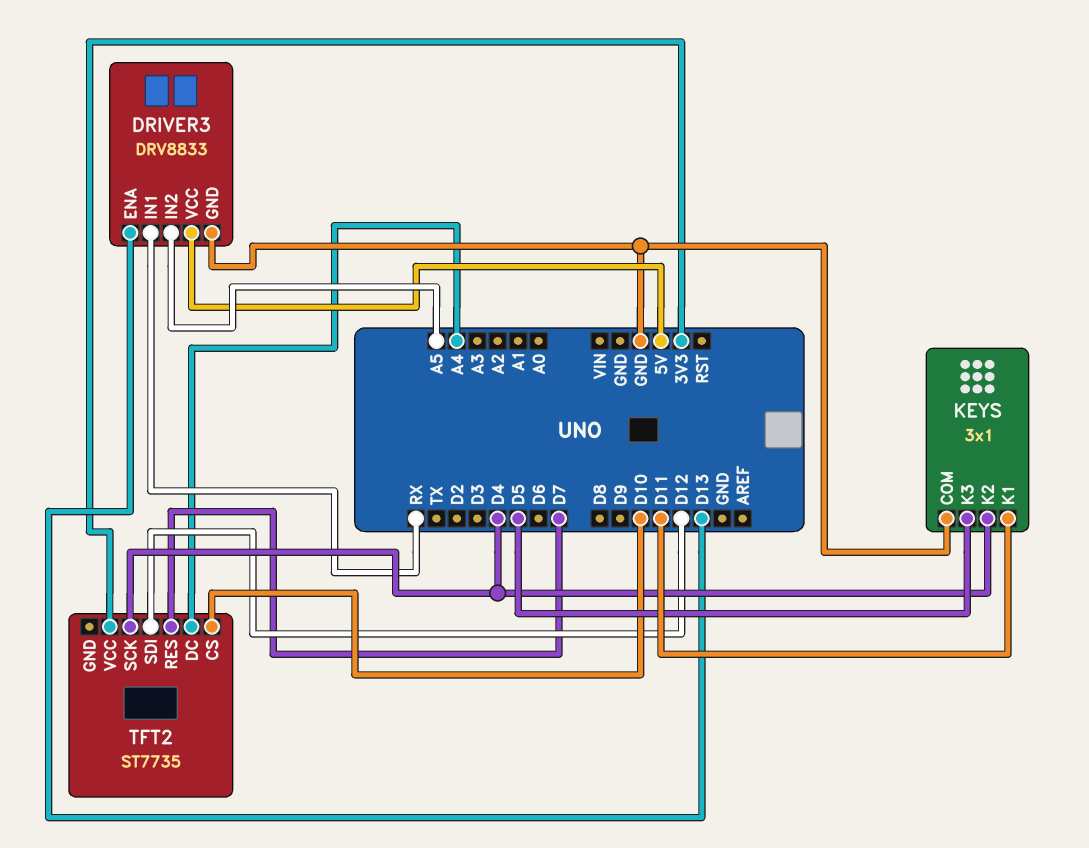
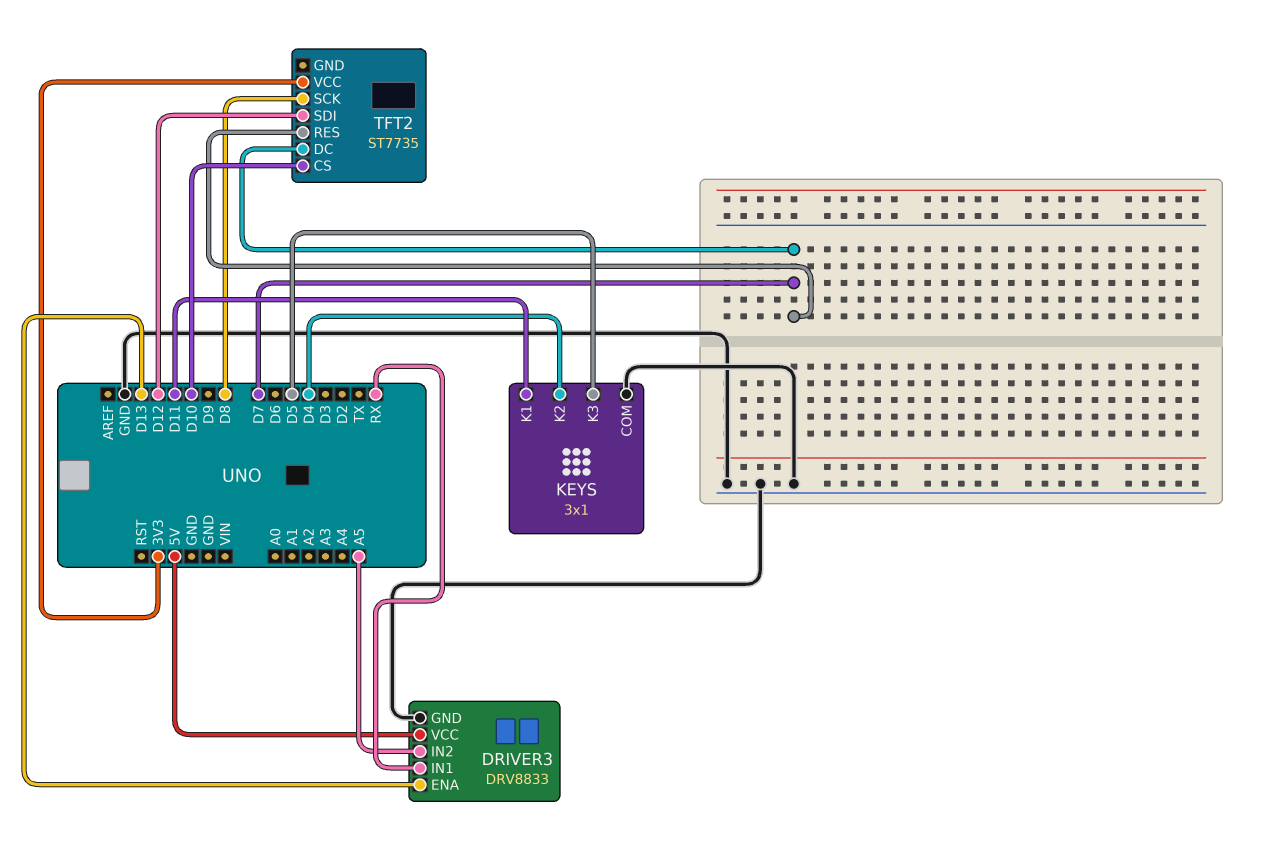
TFT2 pin DC: A4 -> D7
TFT2 pin SCK: D4 -> D8

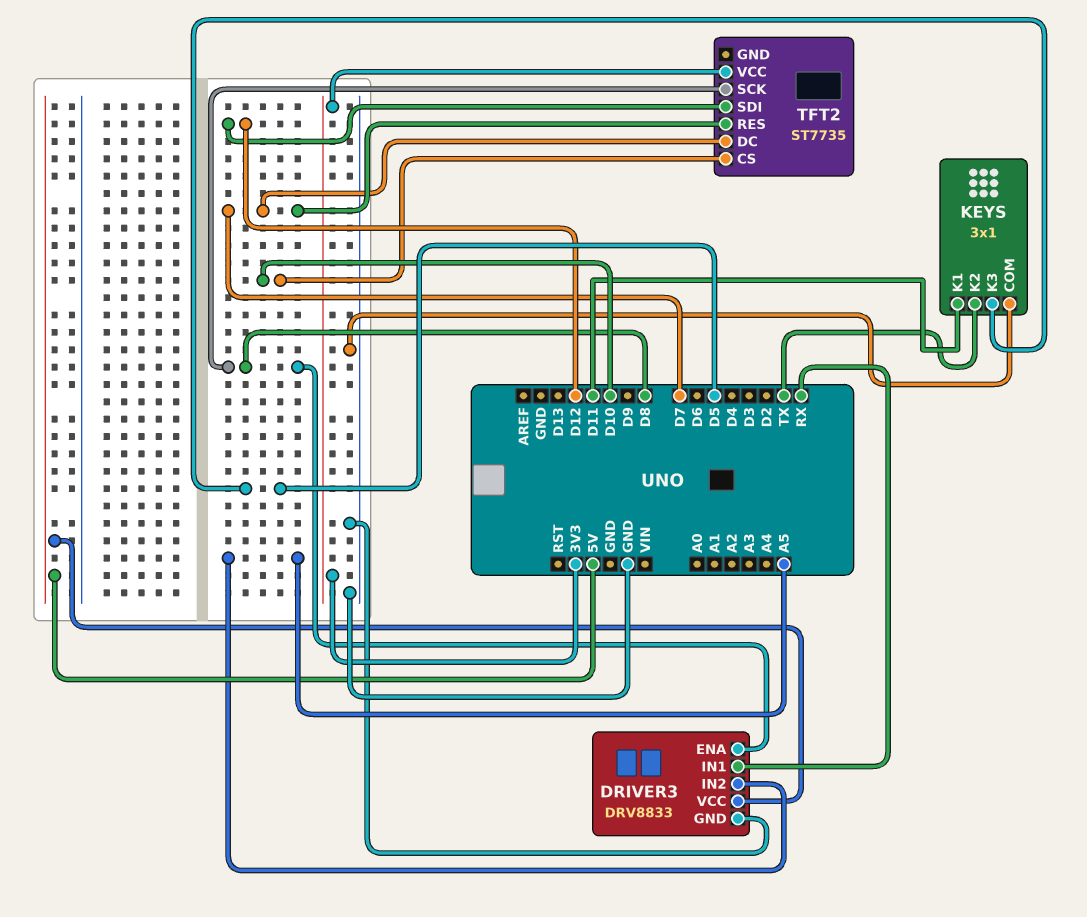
DRIVER3 pin ENA: D13 -> D8
KEYS pin K2: D4 -> TX

